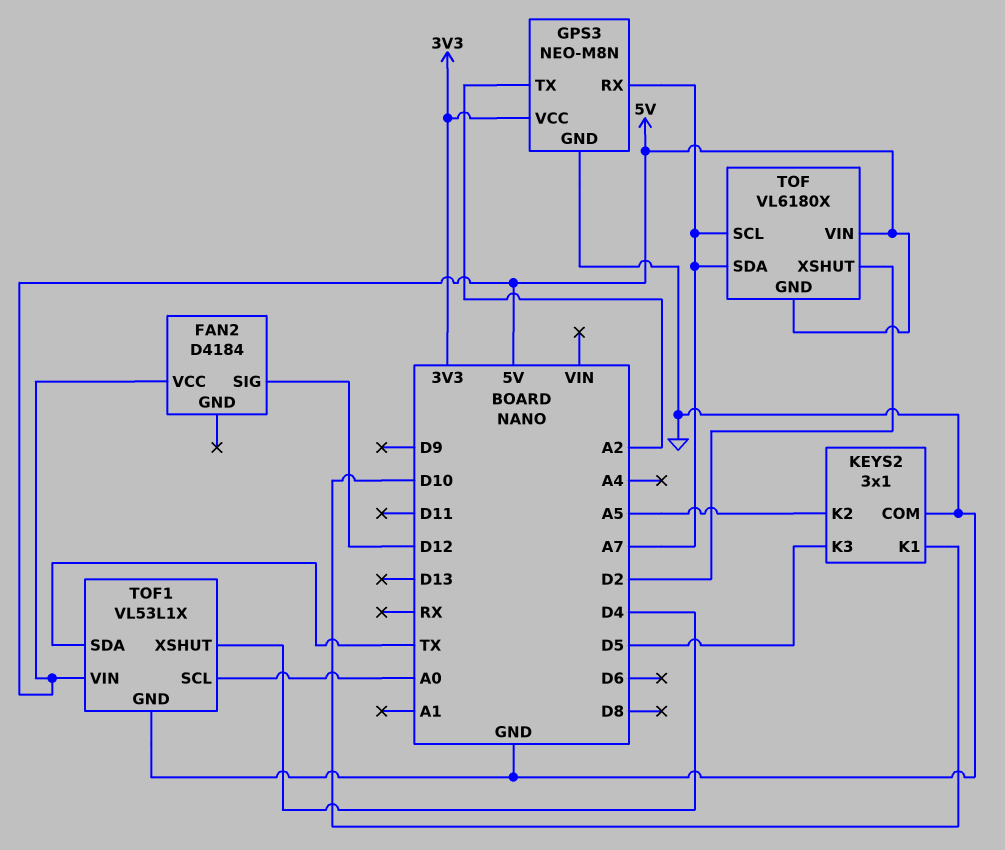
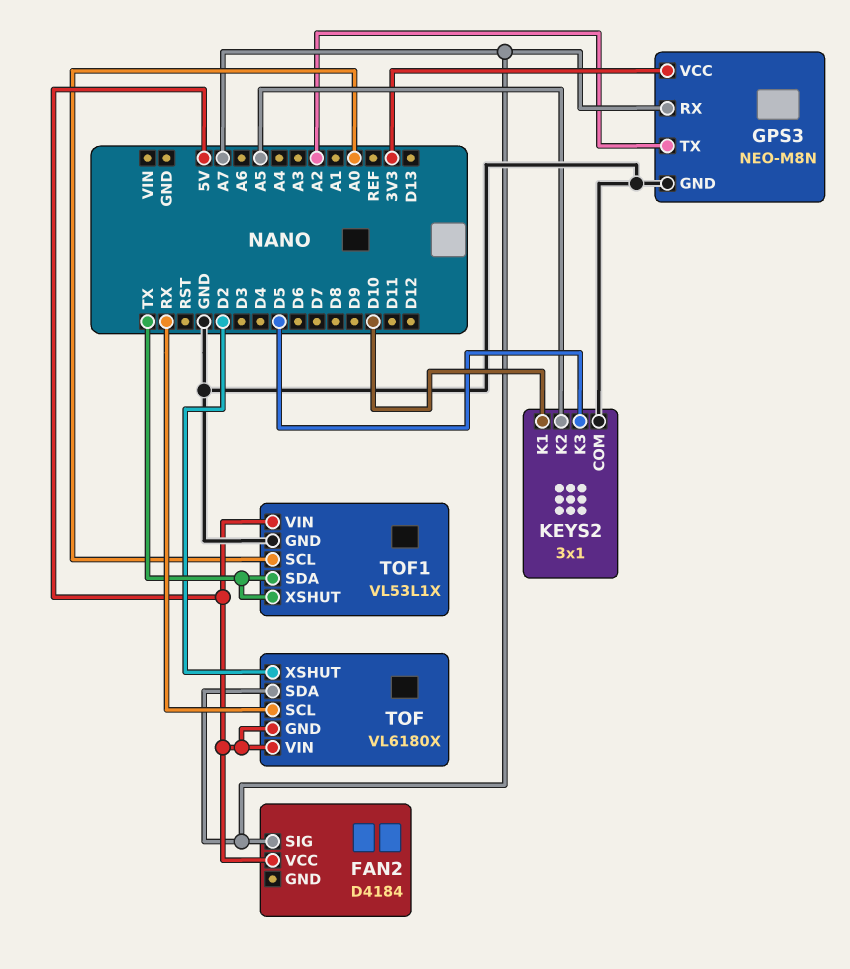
FAN2 pin SIG: D12 -> A7
TOF pin SCL: A7 -> RX
TOF1 pin XSHUT: D4 -> TX

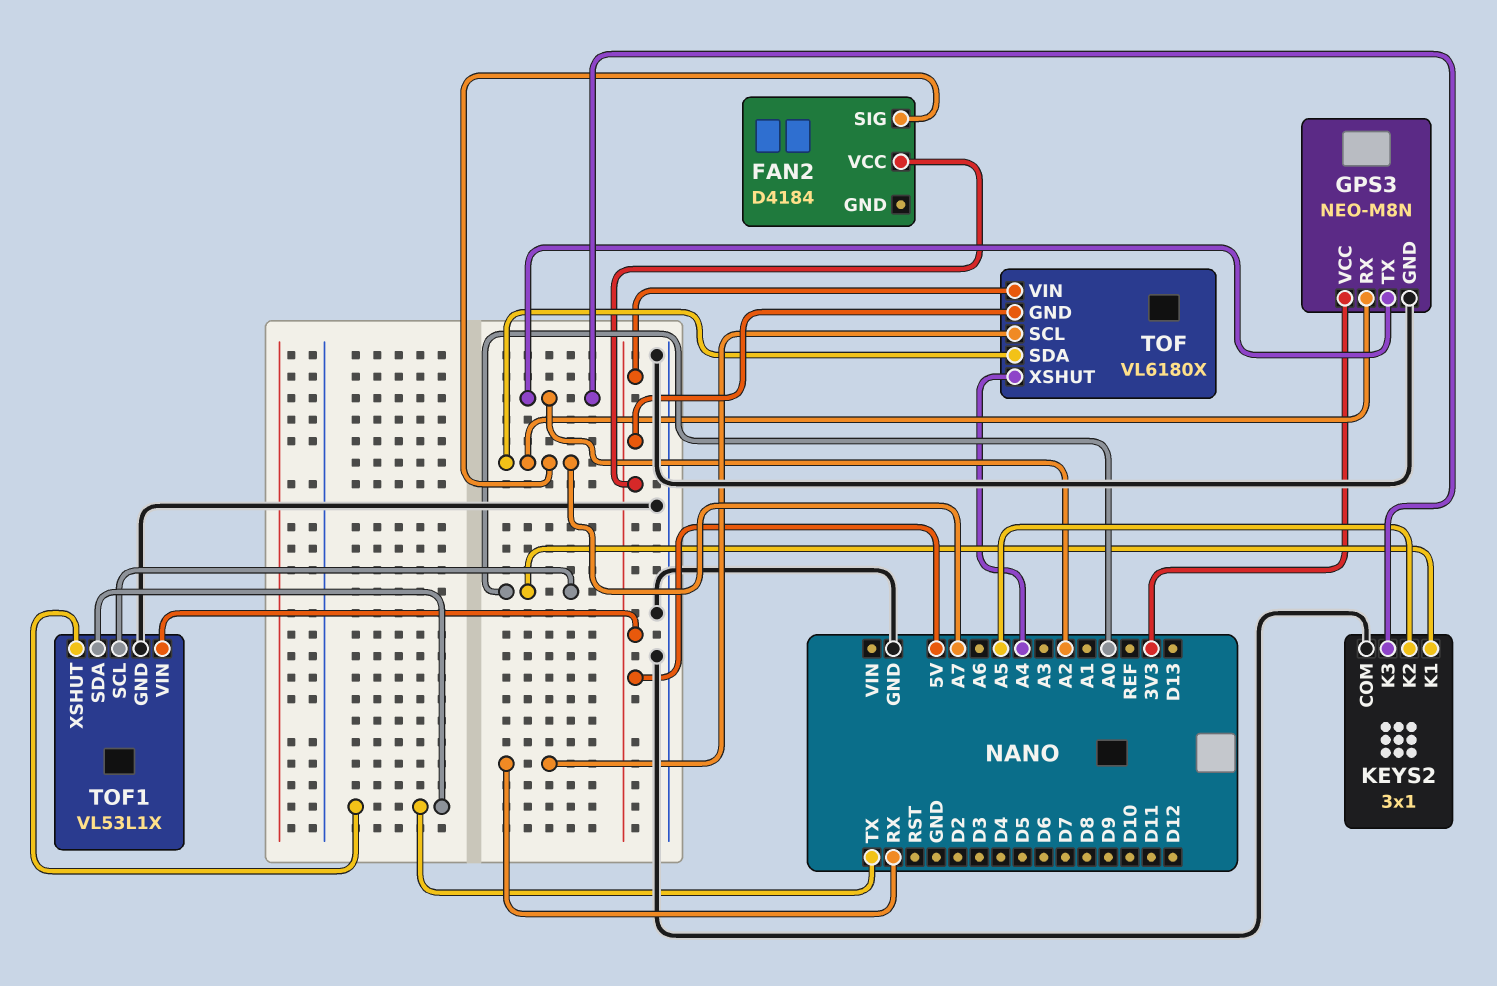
KEYS2 pin K1: D10 -> A0
KEYS2 pin K3: D5 -> A2
TOF pin XSHUT: D2 -> A4

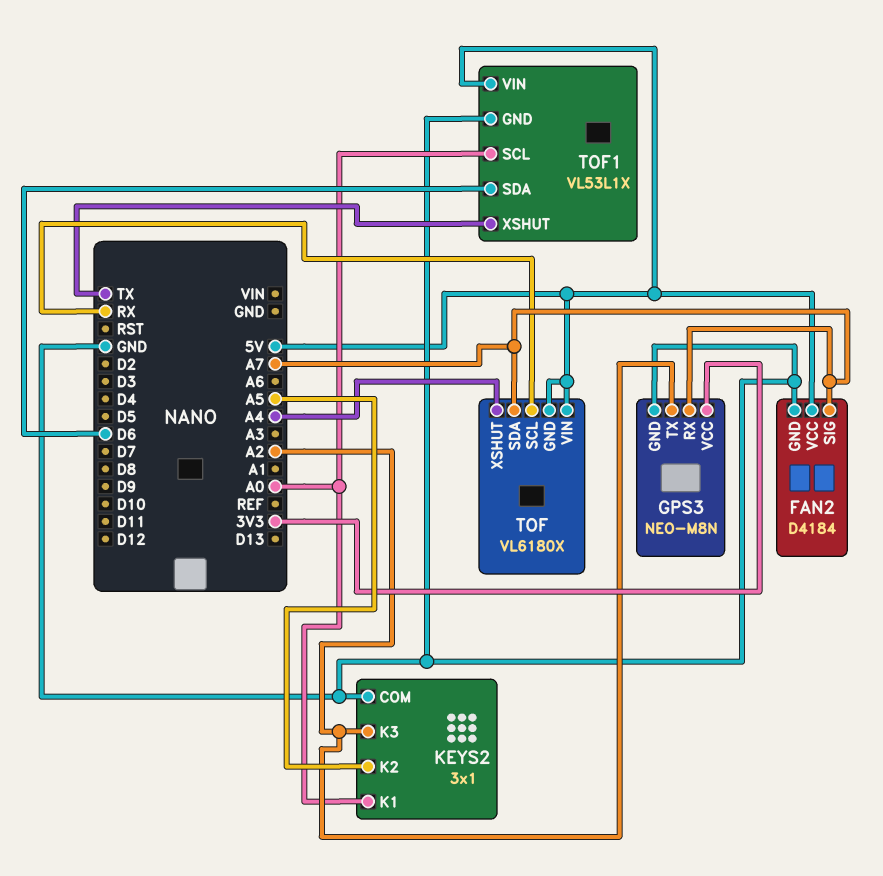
FAN2 pin GND: none -> GND
TOF1 pin SDA: TX -> D6

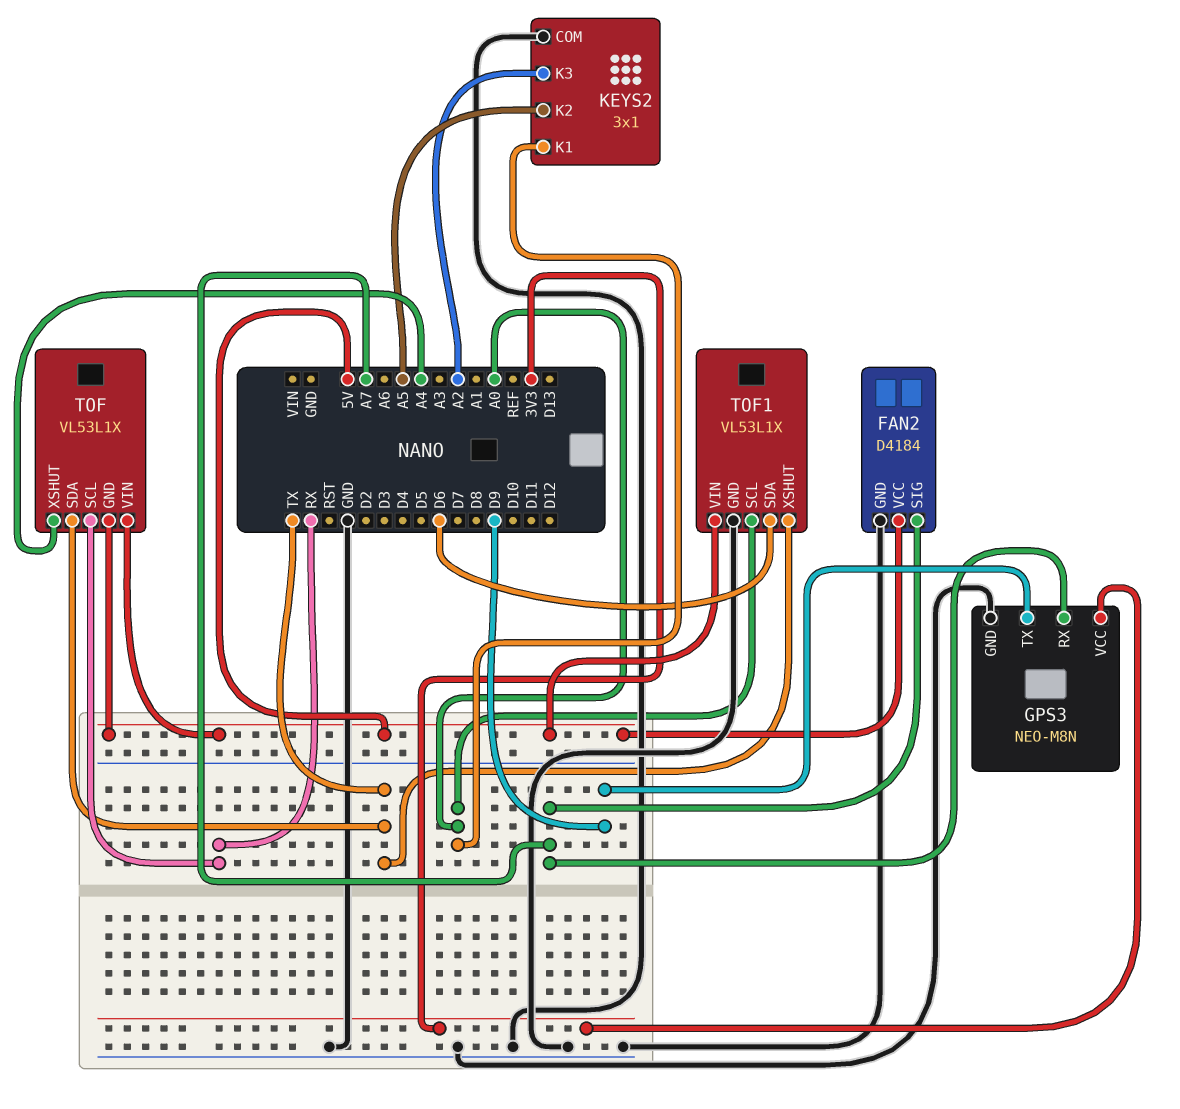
GPS3 pin TX: A2 -> D9
TOF: VL6180X -> VL53L1X
TOF pin SDA: A7 -> TX

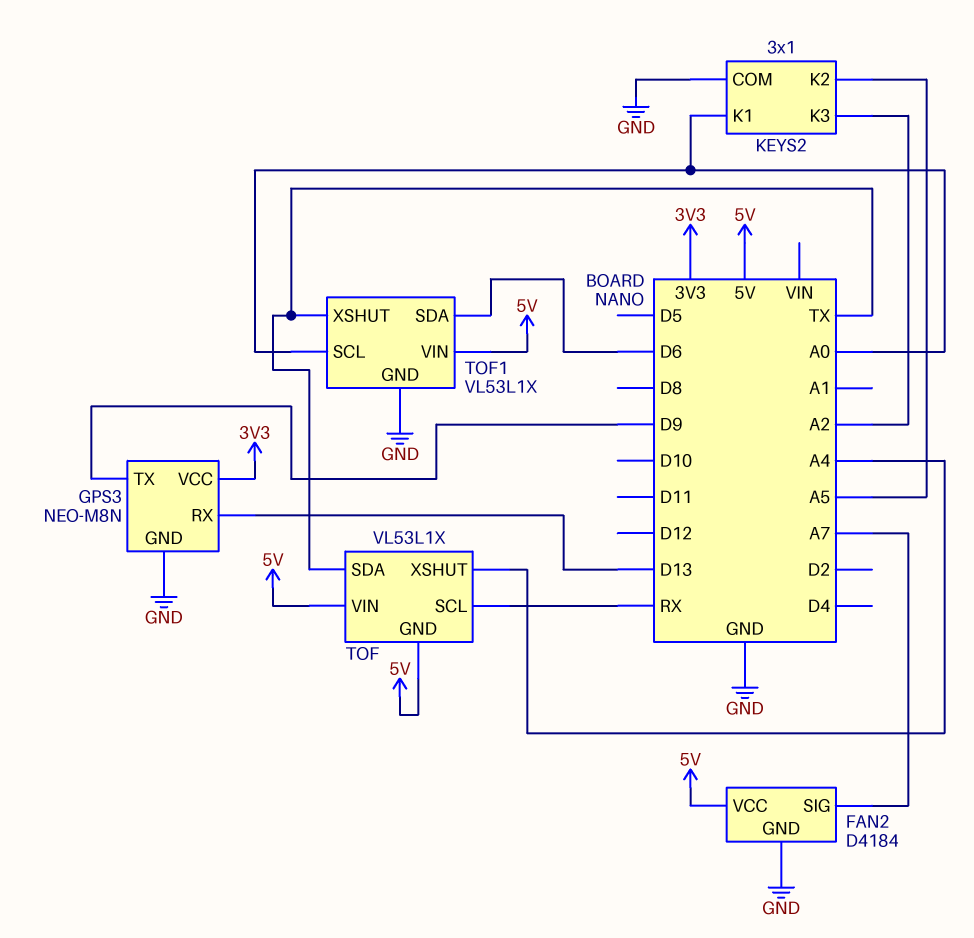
GPS3 pin RX: A7 -> D13

